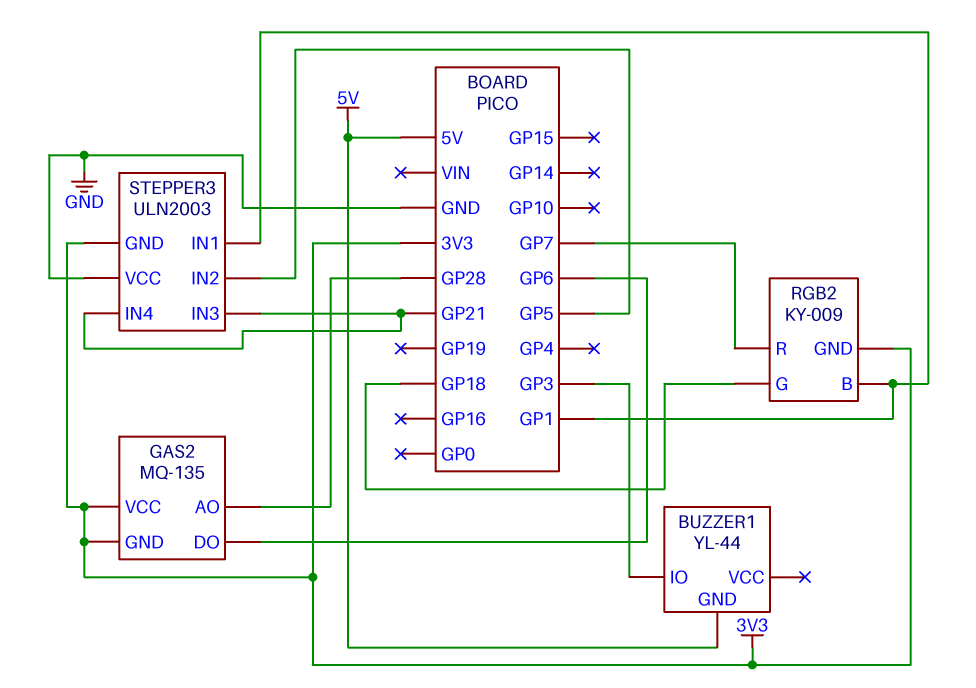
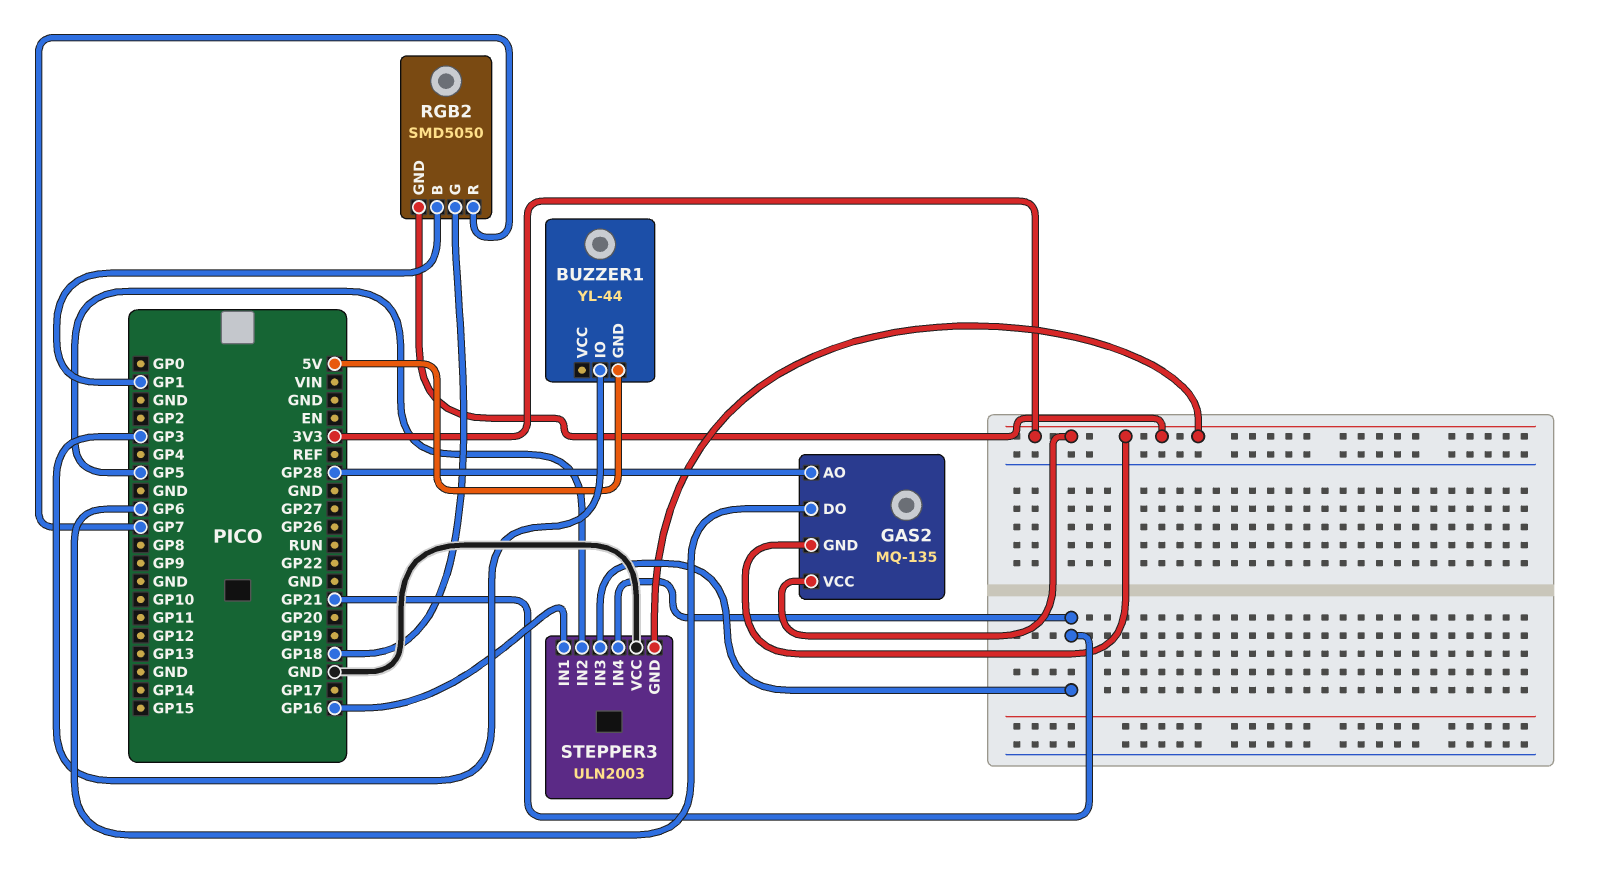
RGB2: KY-009 -> SMD5050
STEPPER3 pin IN1: GP1 -> GP16

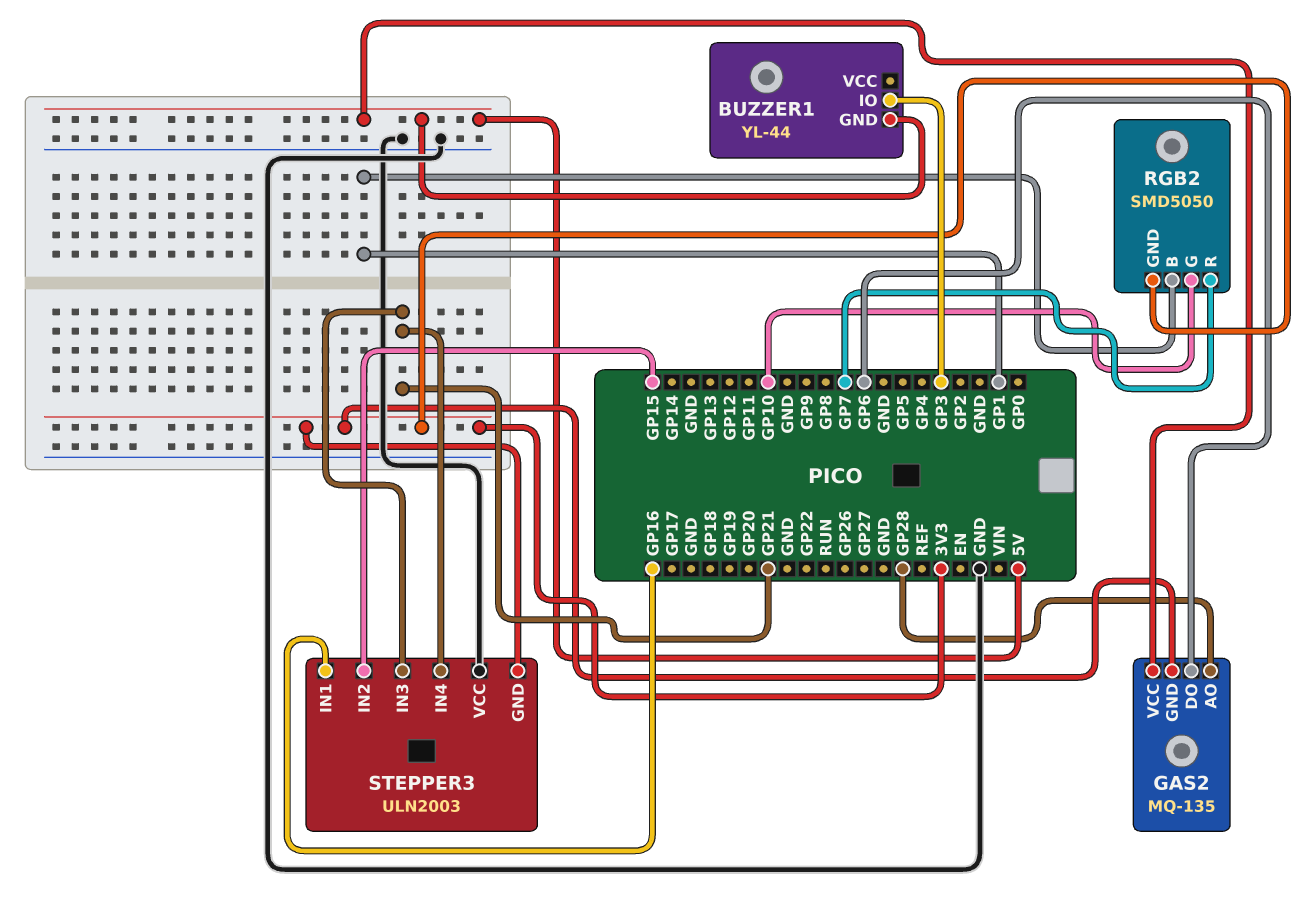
GAS2 pin VCC: 3V3 -> 5V
RGB2 pin G: GP18 -> GP10
STEPPER3 pin IN2: GP5 -> GP15

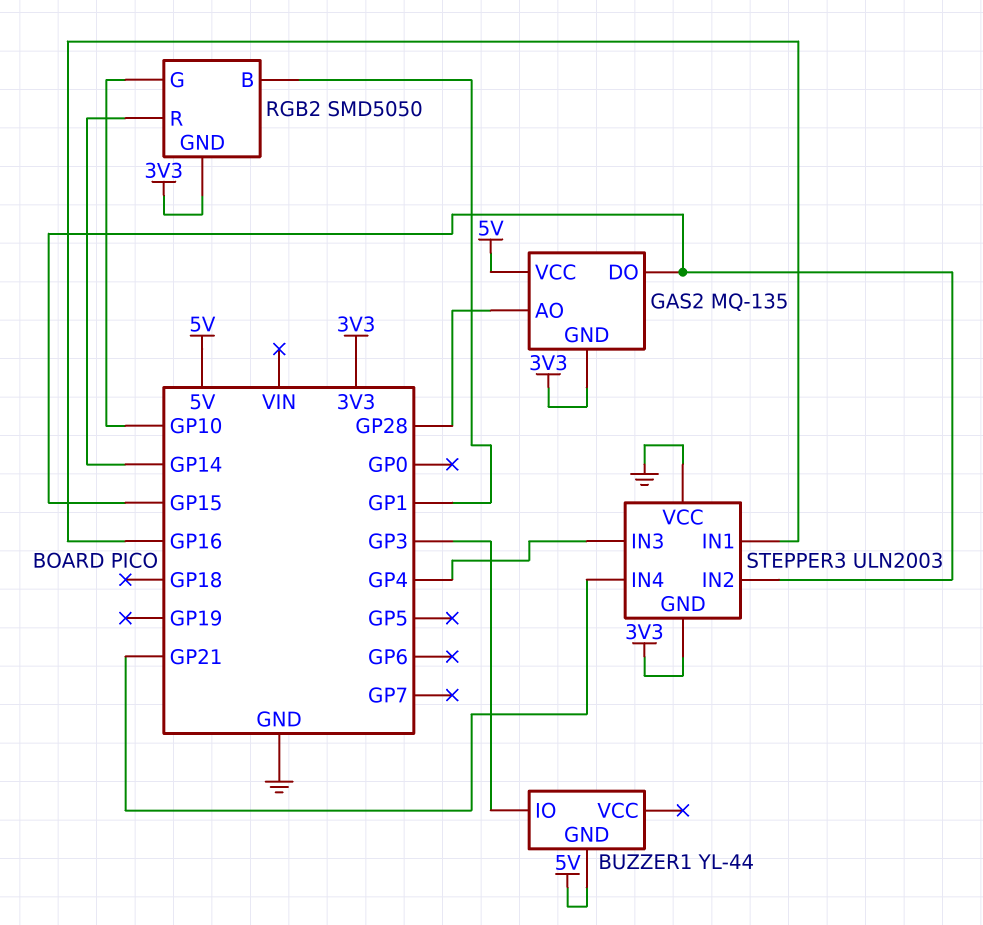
GAS2 pin DO: GP6 -> GP15
RGB2 pin R: GP7 -> GP14
STEPPER3 pin IN3: GP21 -> GP4

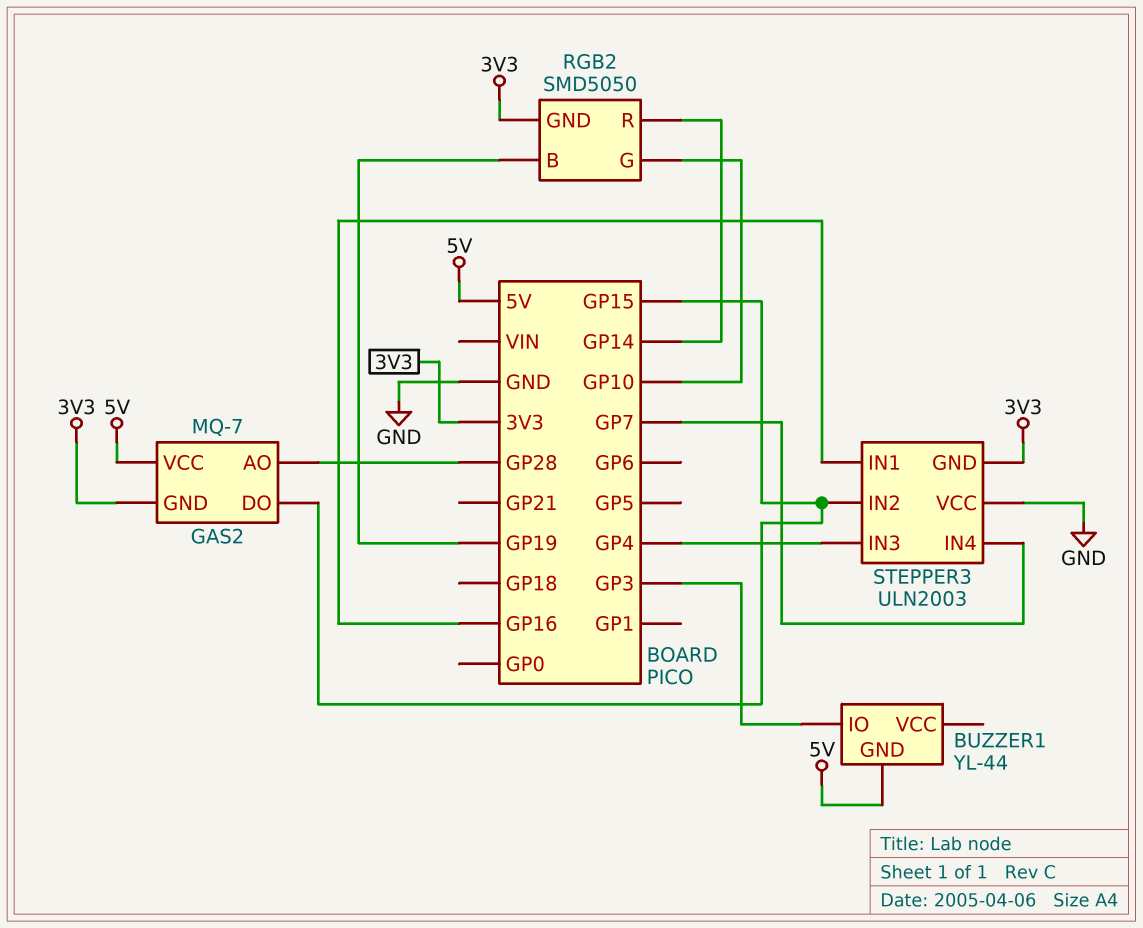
GAS2: MQ-135 -> MQ-7
RGB2 pin B: GP1 -> GP19
STEPPER3 pin IN4: GP21 -> GP7

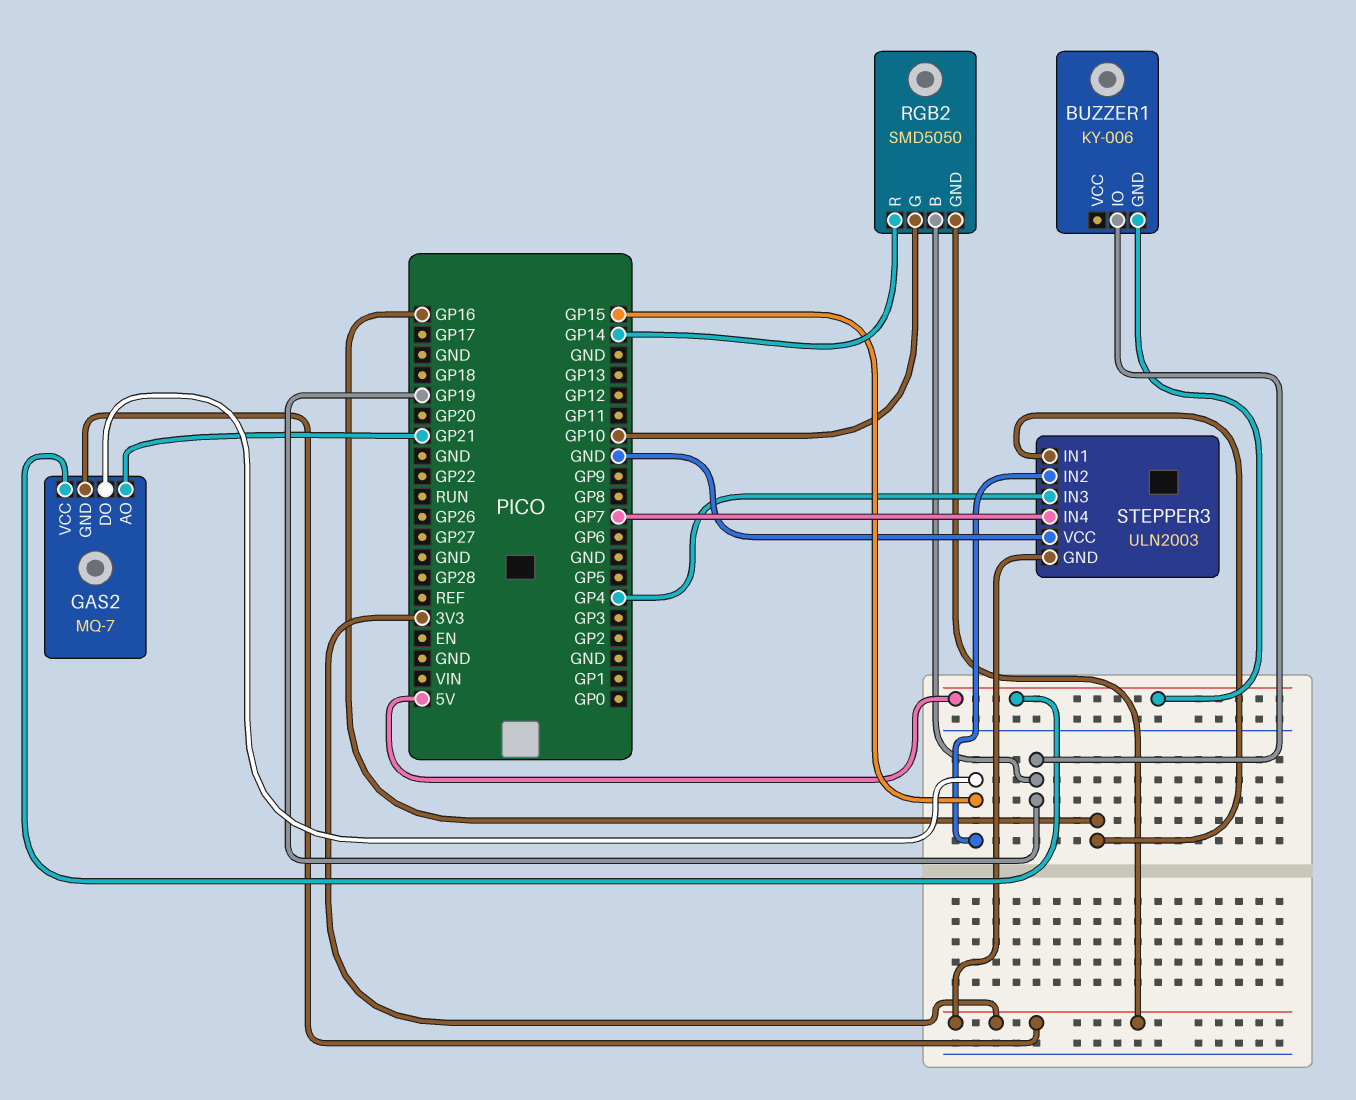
BUZZER1: YL-44 -> KY-006
BUZZER1 pin IO: GP3 -> GP19
GAS2 pin AO: GP28 -> GP21

